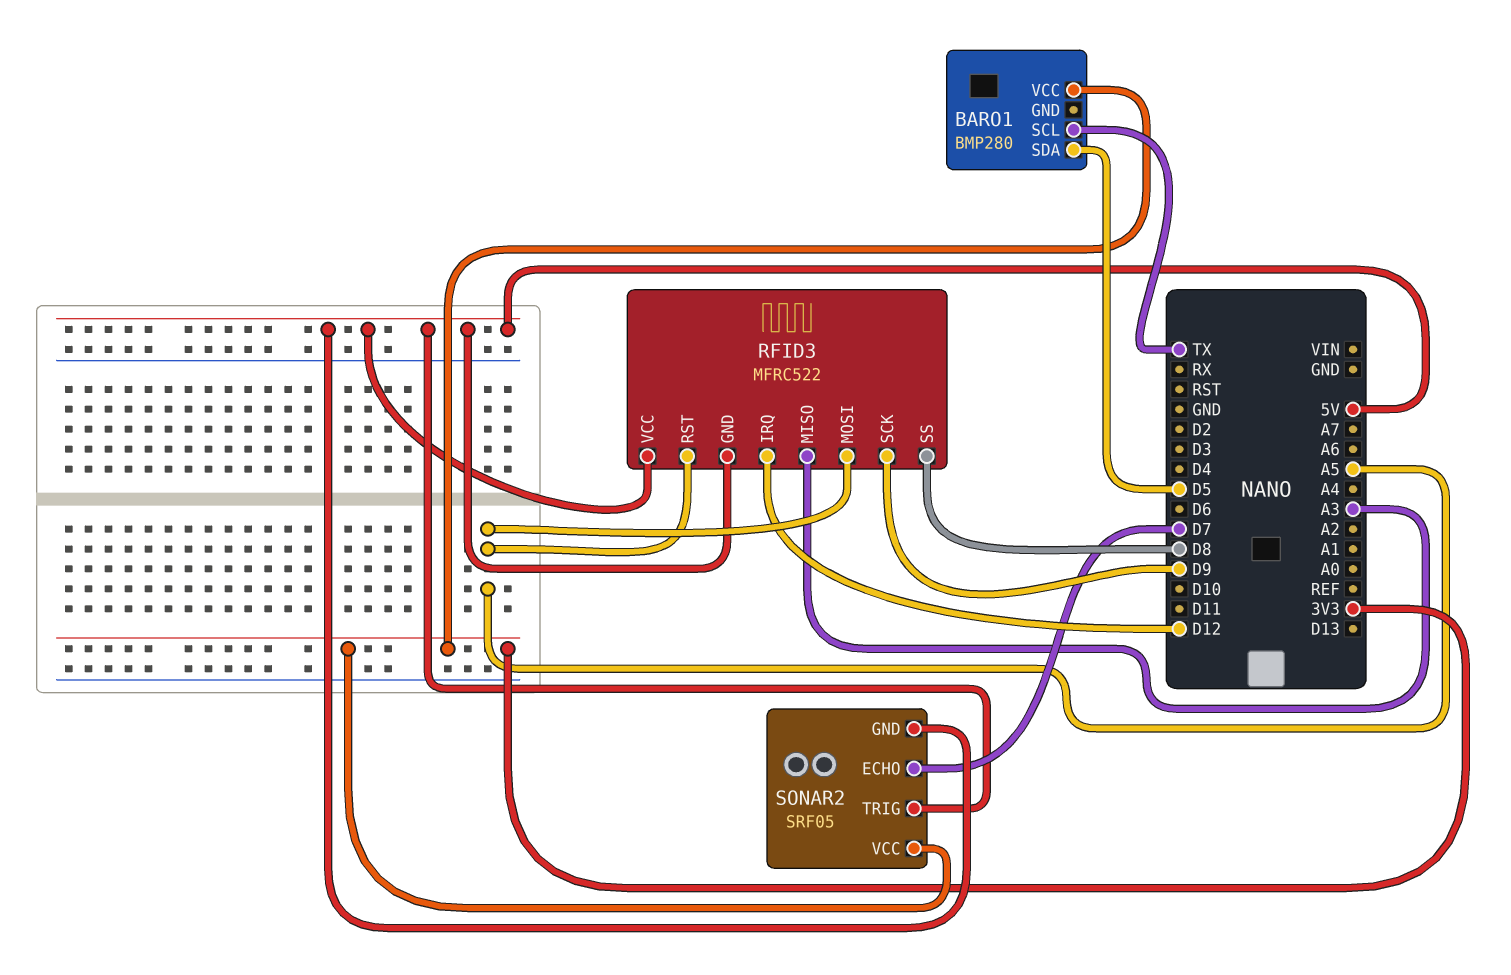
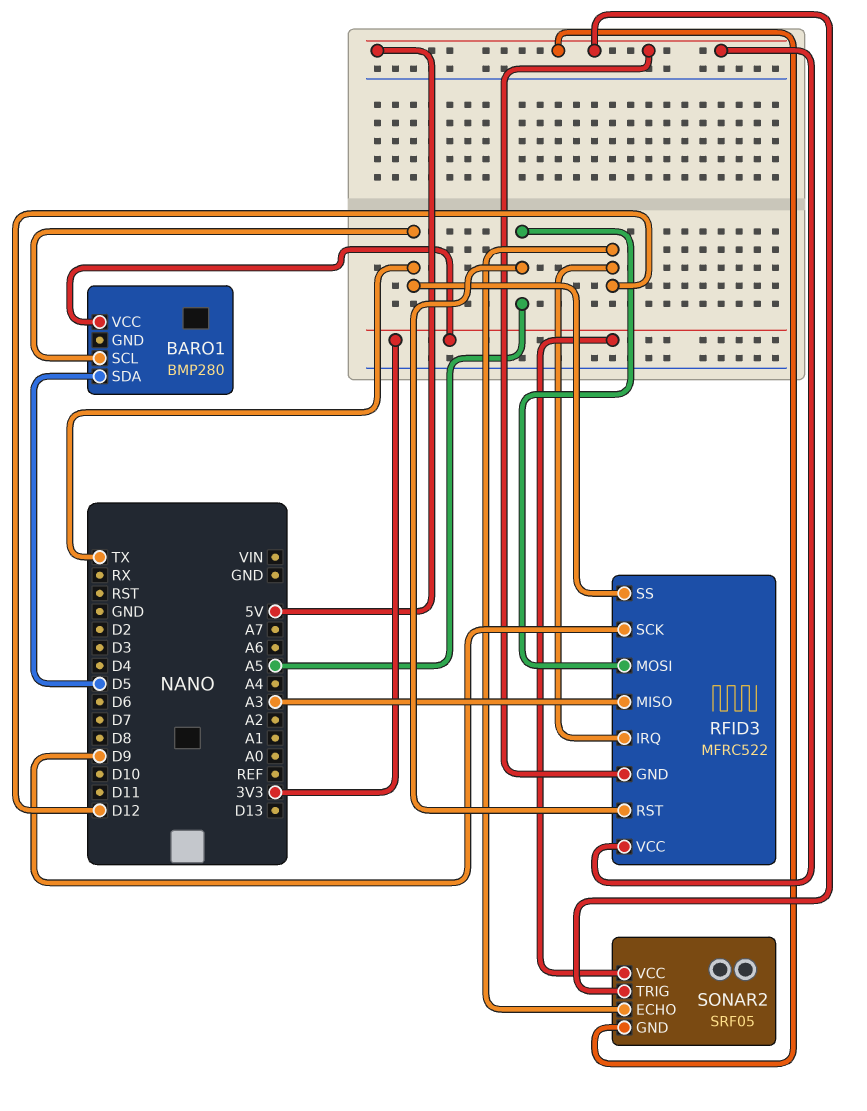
RFID3 pin SS: D8 -> TX
SONAR2 pin ECHO: D7 -> D12

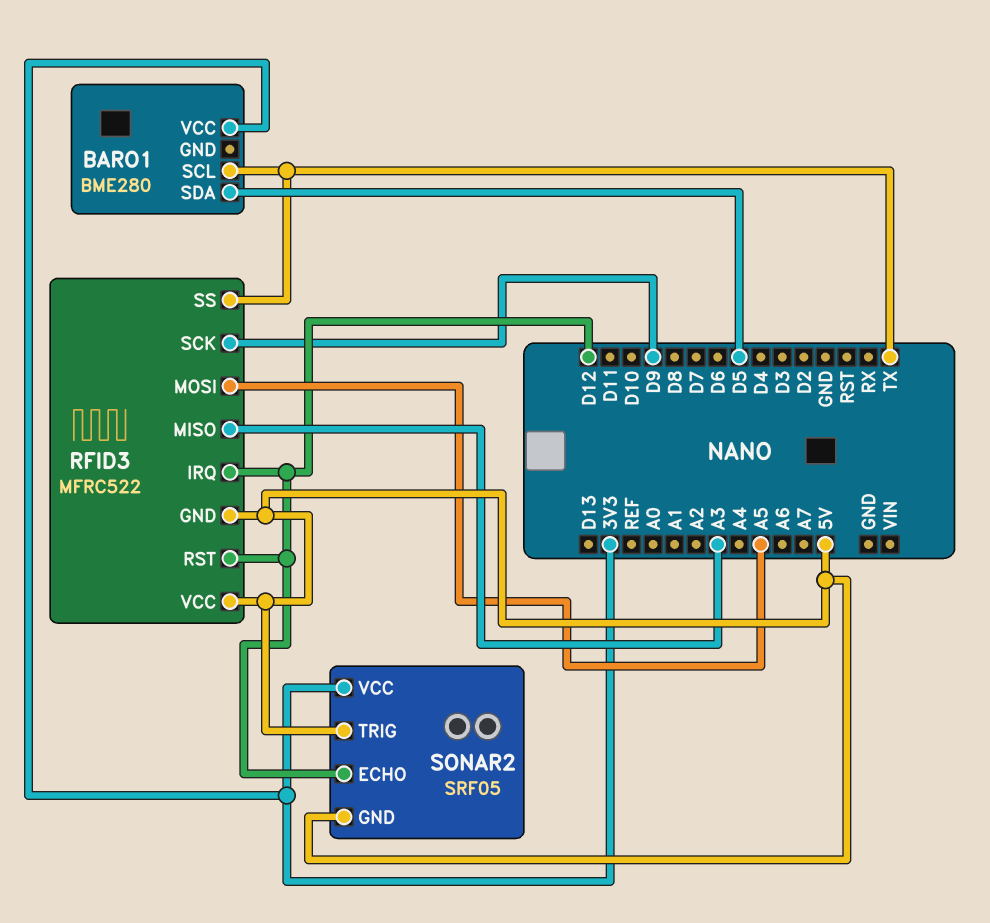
BARO1: BMP280 -> BME280
RFID3 pin RST: A5 -> D12

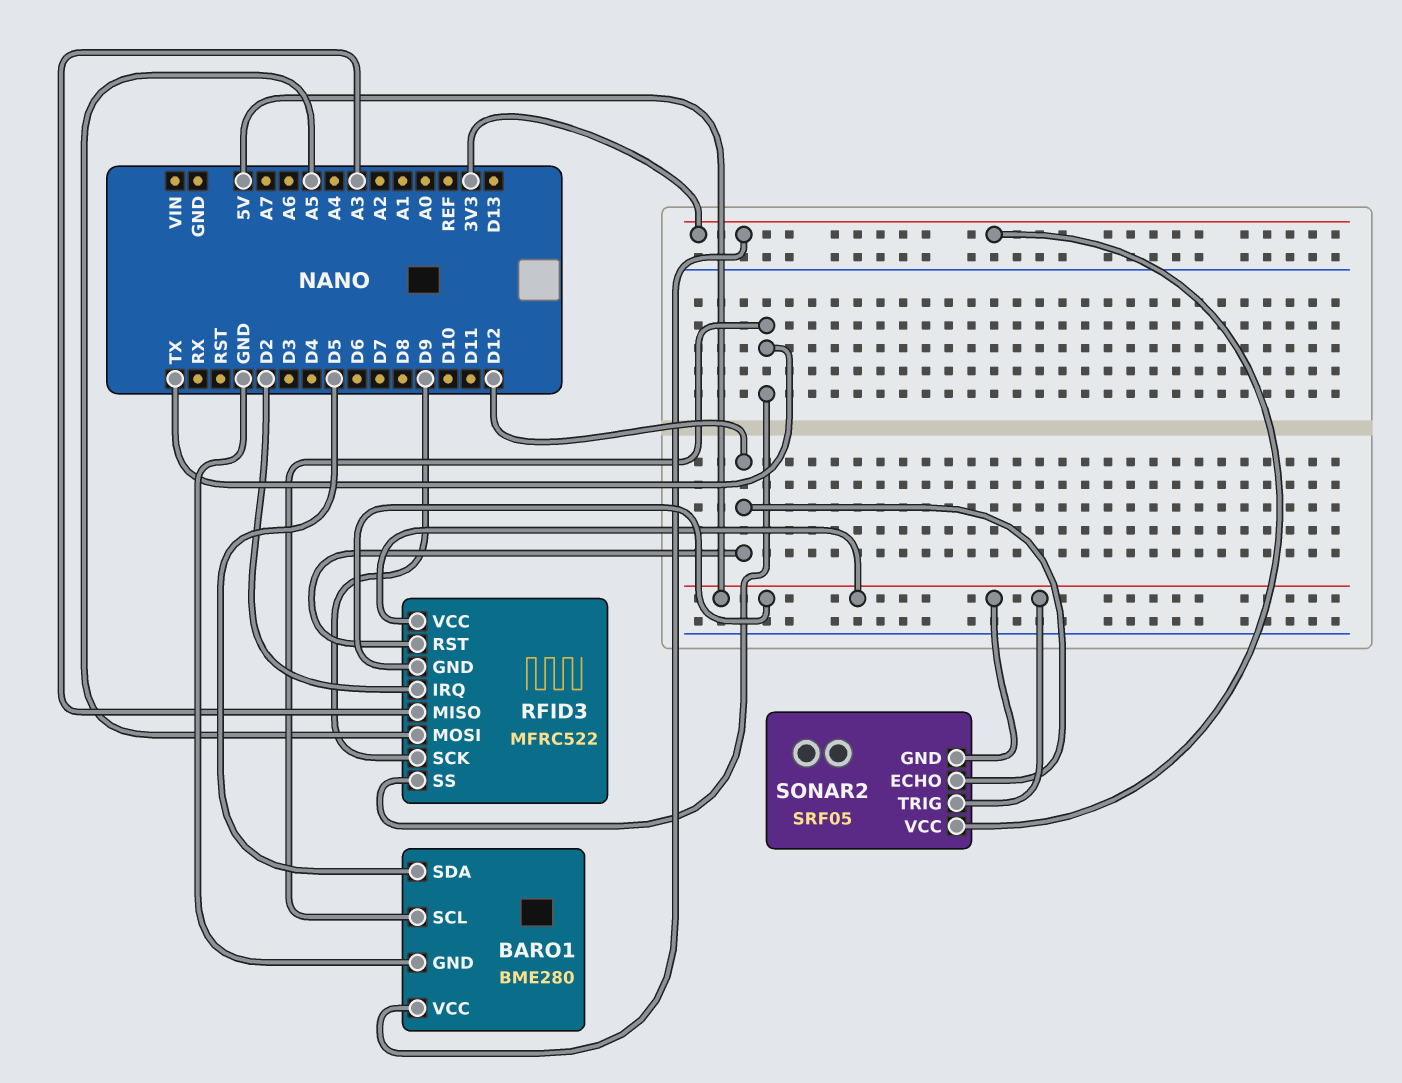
BARO1 pin GND: none -> GND
RFID3 pin IRQ: D12 -> D2

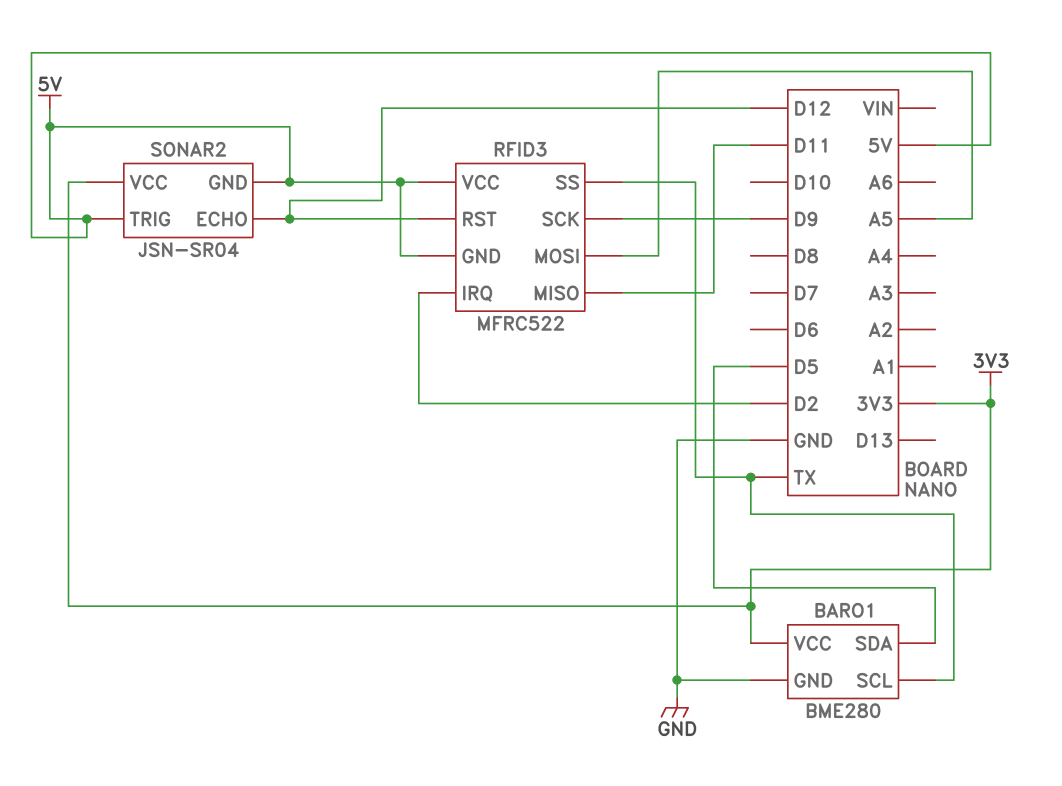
RFID3 pin MISO: A3 -> D11
SONAR2: SRF05 -> JSN-SR04

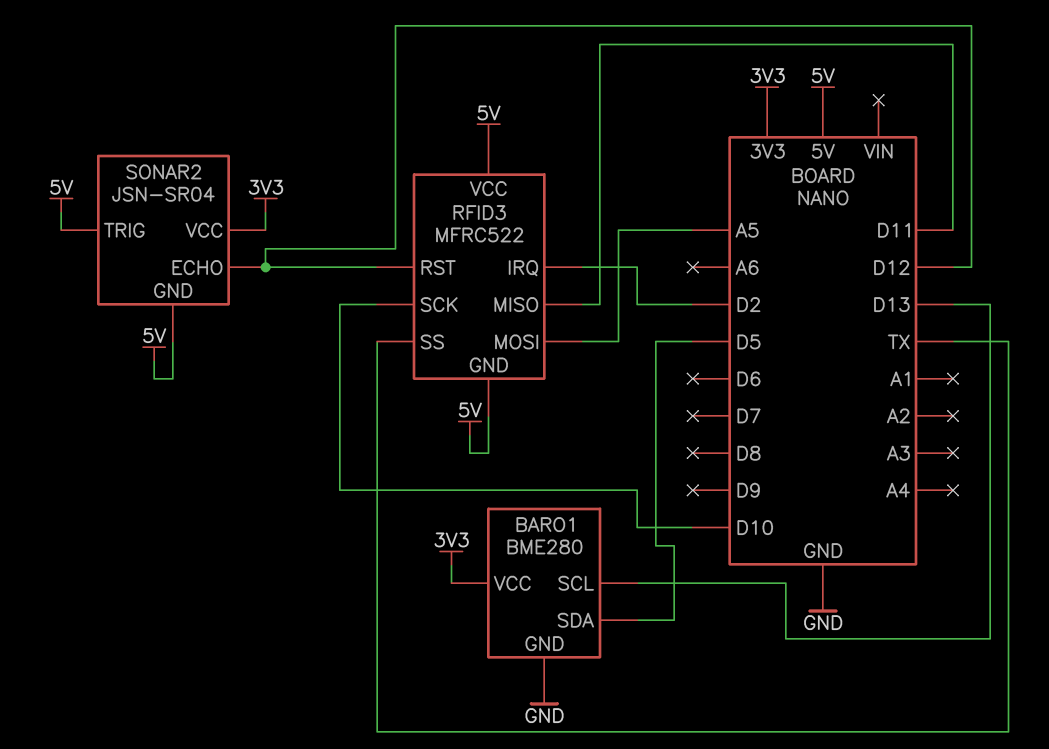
BARO1 pin SCL: TX -> D13
RFID3 pin SCK: D9 -> D10

